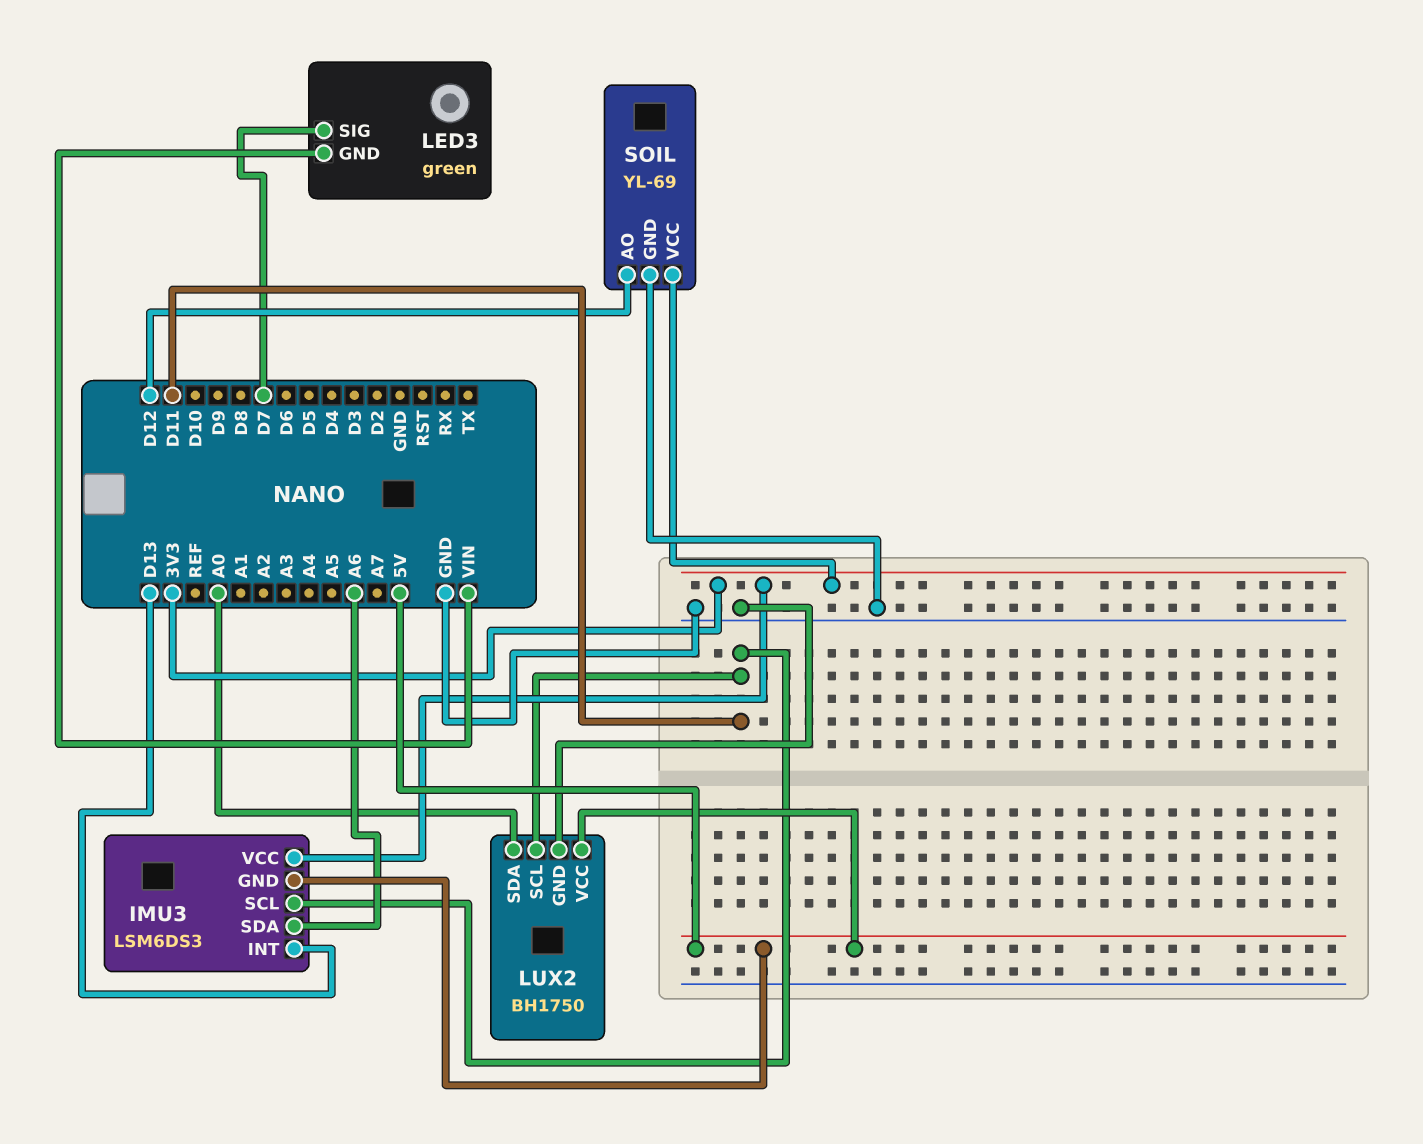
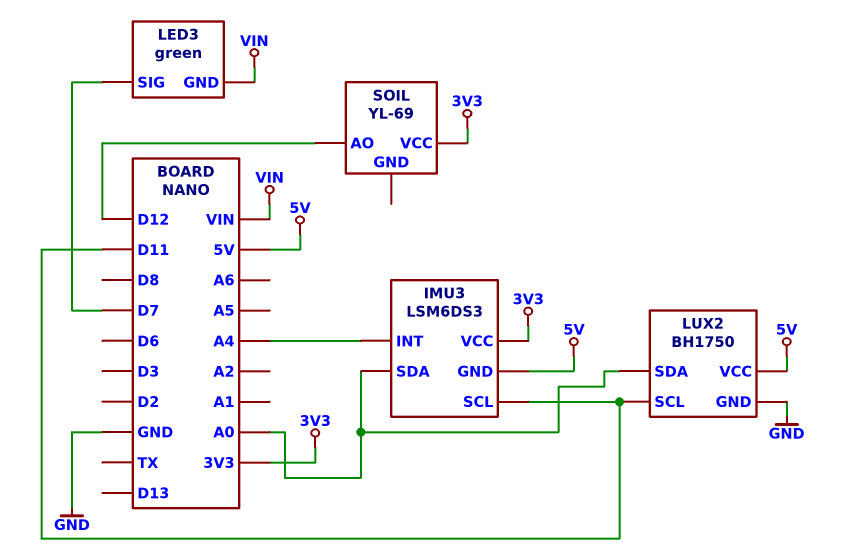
IMU3 pin INT: D13 -> A4
IMU3 pin SDA: A6 -> A0
SOIL pin GND: GND -> none

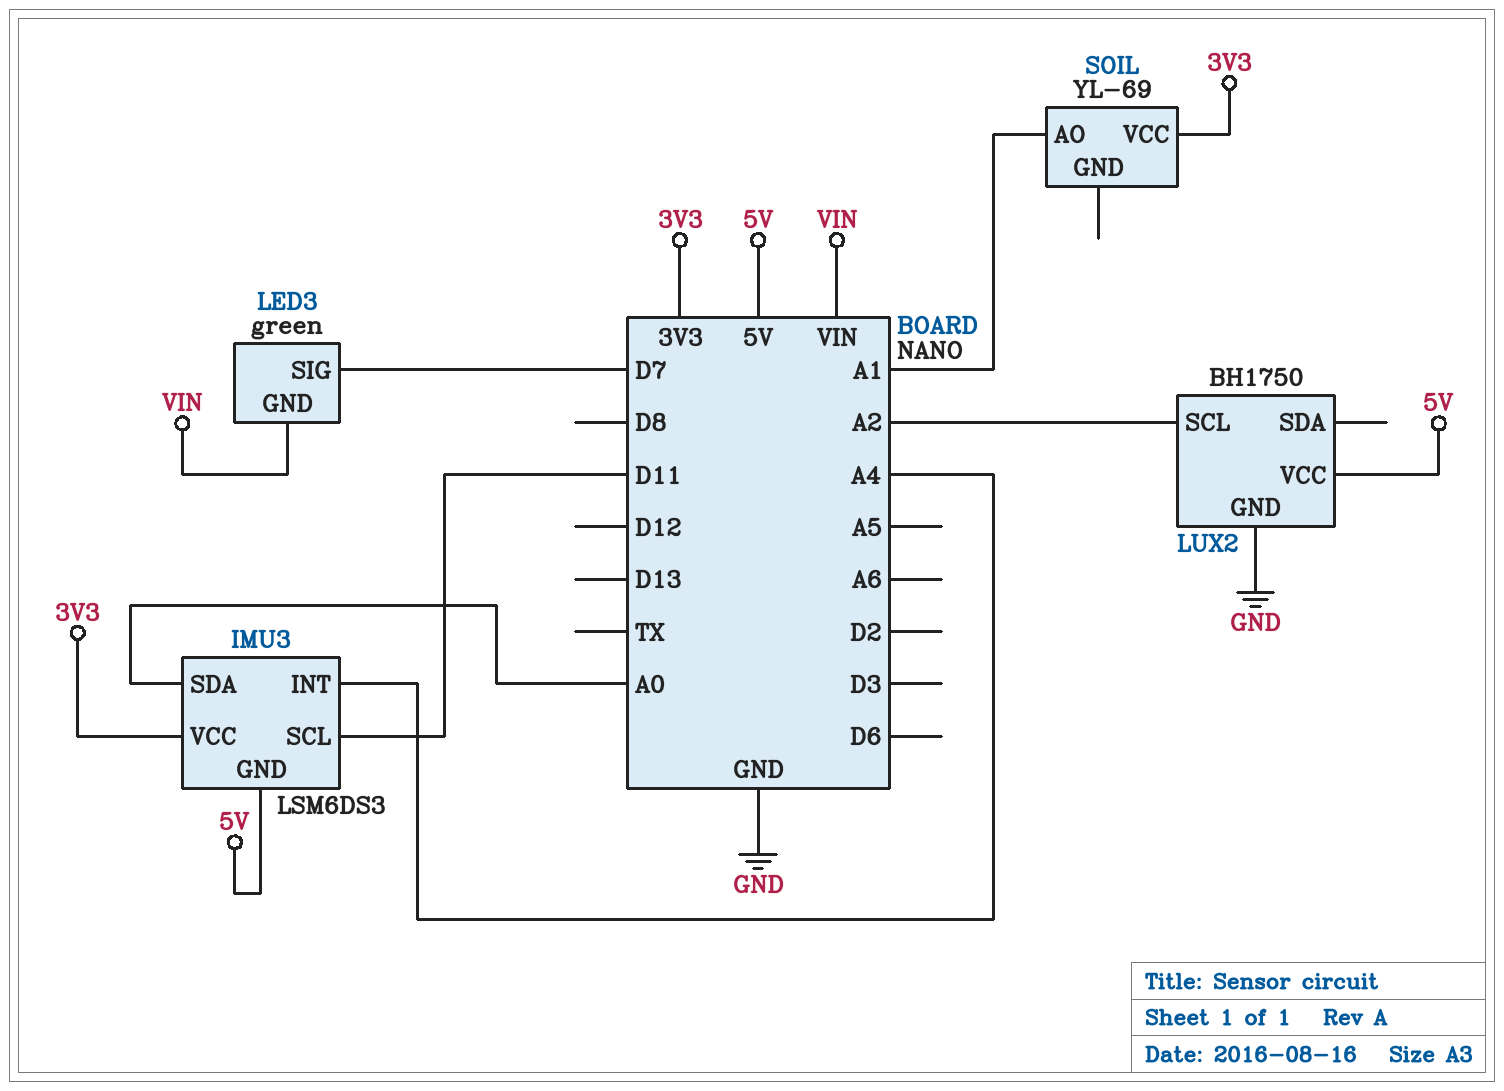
LUX2 pin SCL: D11 -> A2
LUX2 pin SDA: A0 -> none
SOIL pin AO: D12 -> A1

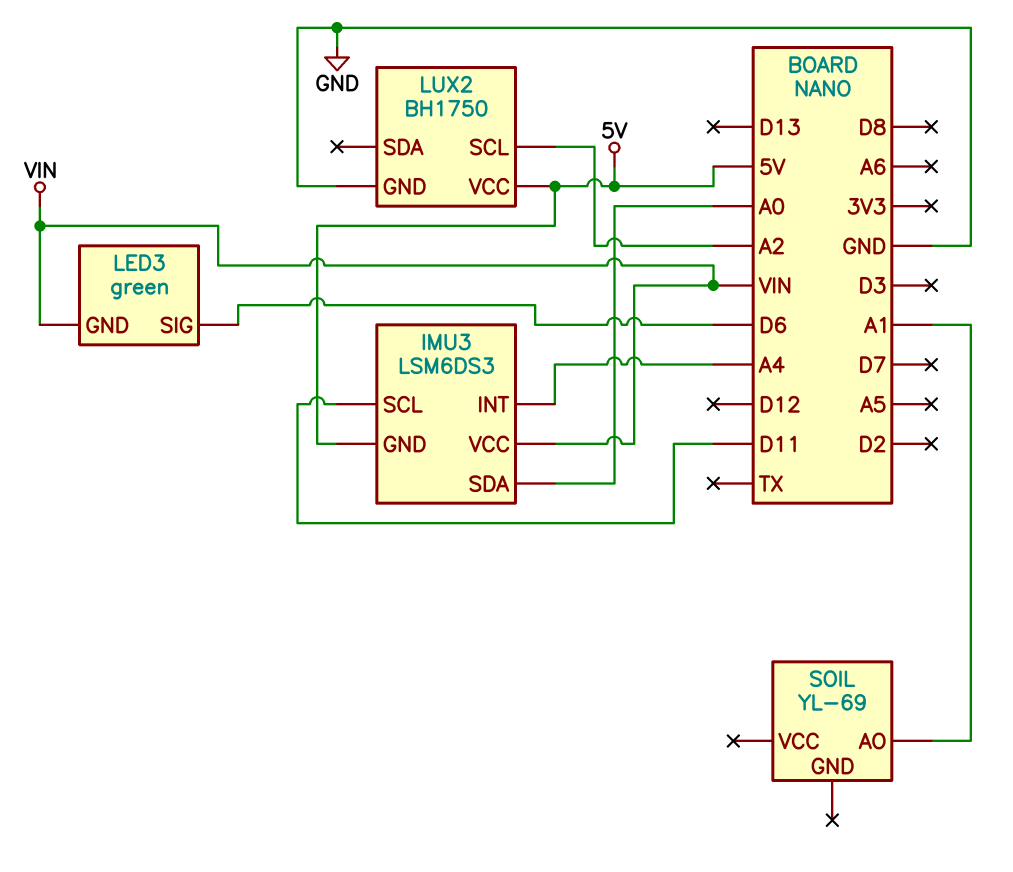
IMU3 pin VCC: 3V3 -> VIN
LED3 pin SIG: D7 -> D6
SOIL pin VCC: 3V3 -> none

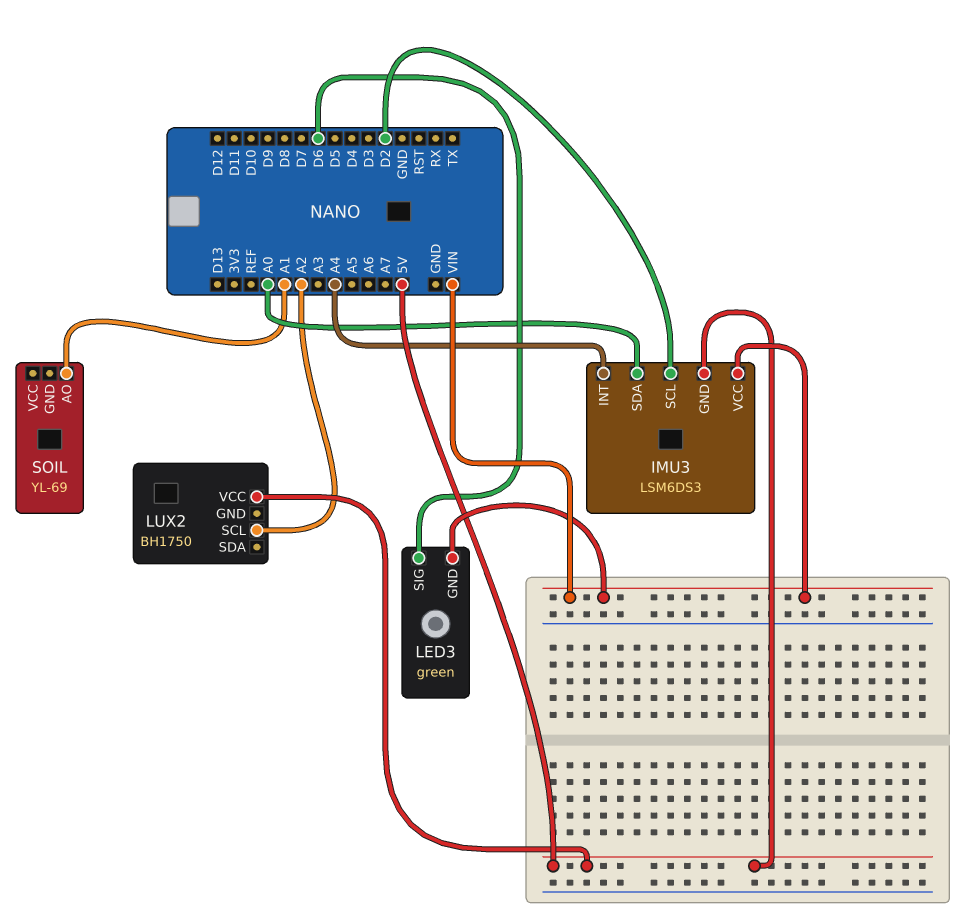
IMU3 pin SCL: D11 -> D2
LUX2 pin GND: GND -> none

